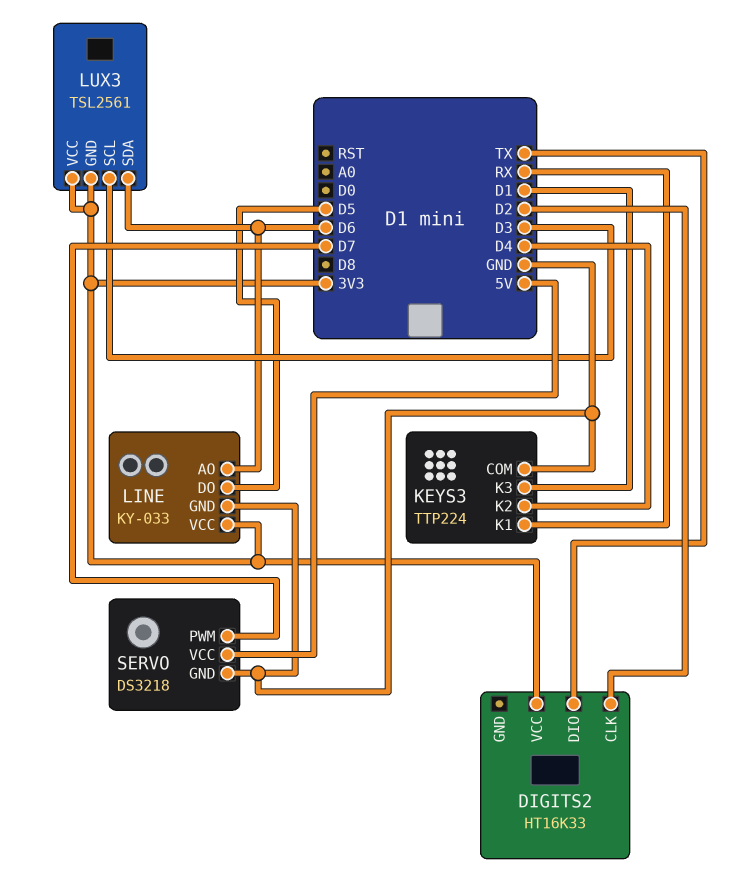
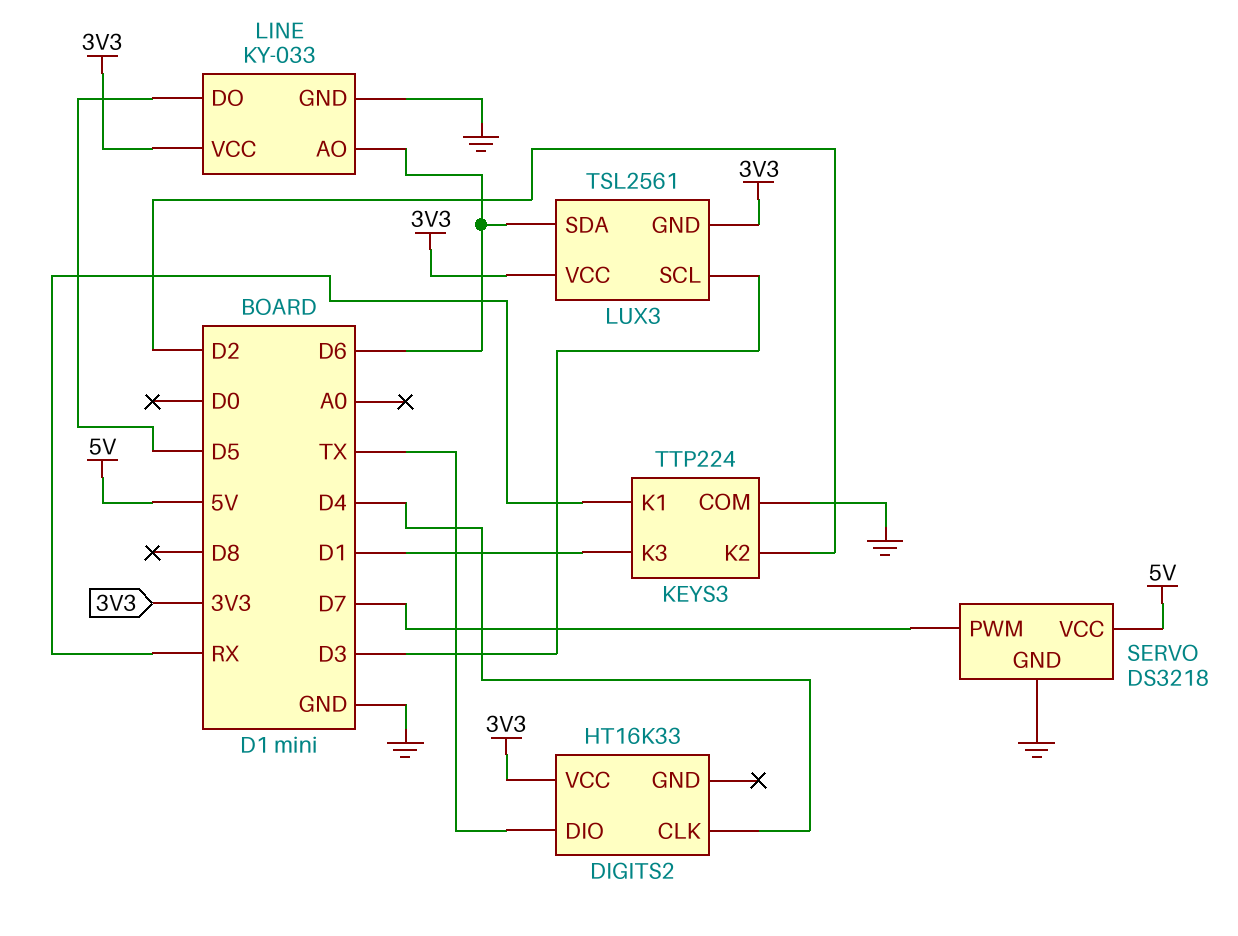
DIGITS2 pin CLK: D2 -> D4
KEYS3 pin K2: D4 -> D2

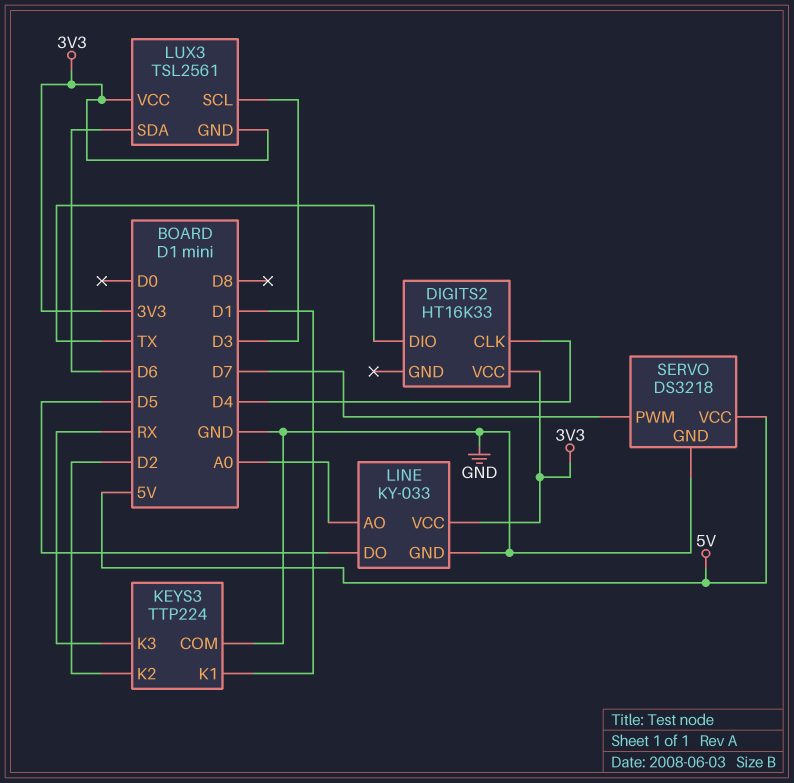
KEYS3 pin K1: RX -> D1
KEYS3 pin K3: D1 -> RX
LINE pin AO: D6 -> A0

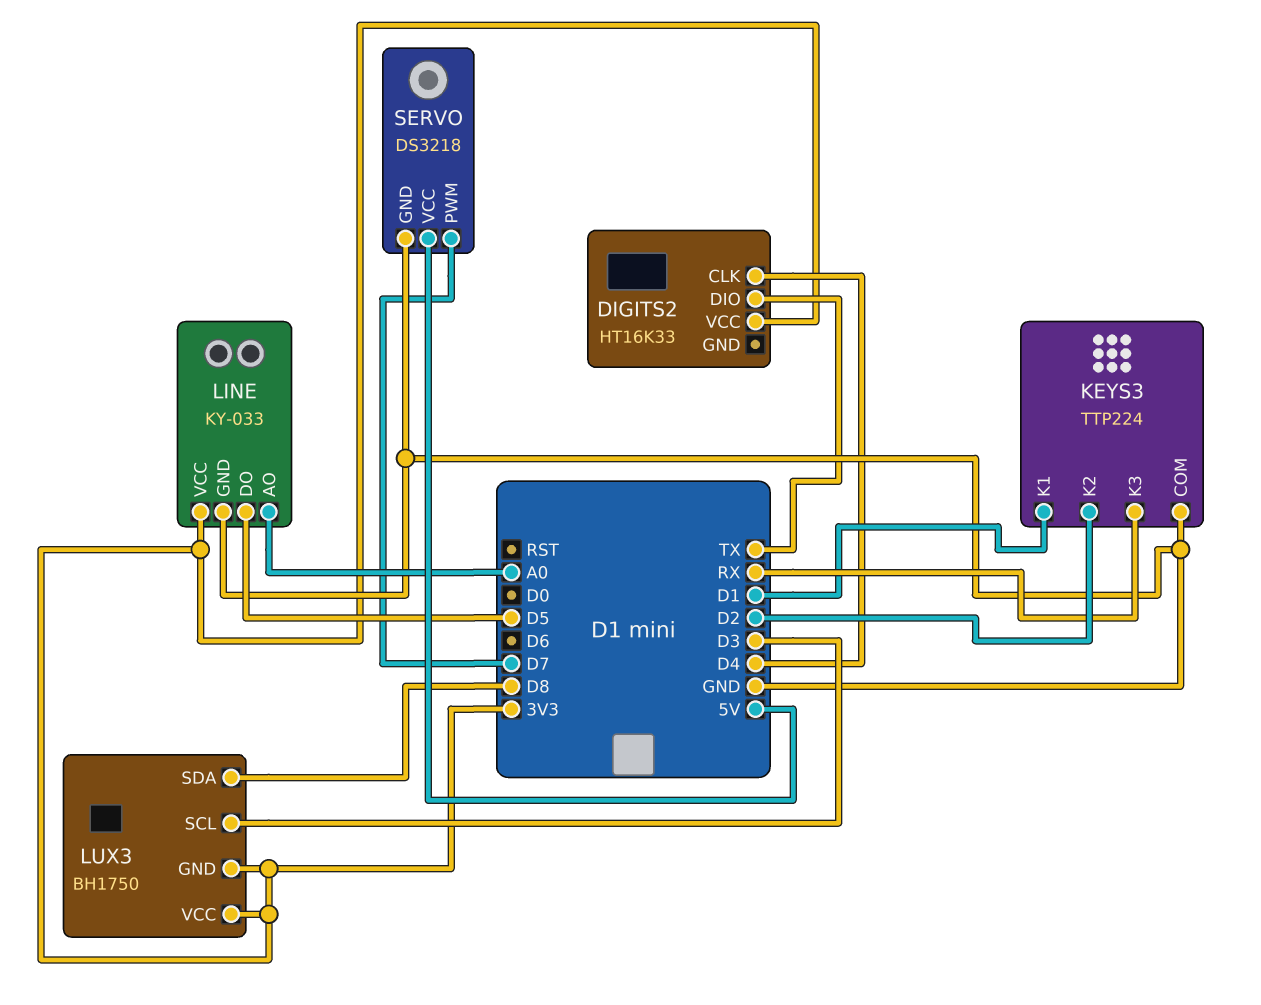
LUX3: TSL2561 -> BH1750
LUX3 pin SDA: D6 -> D8

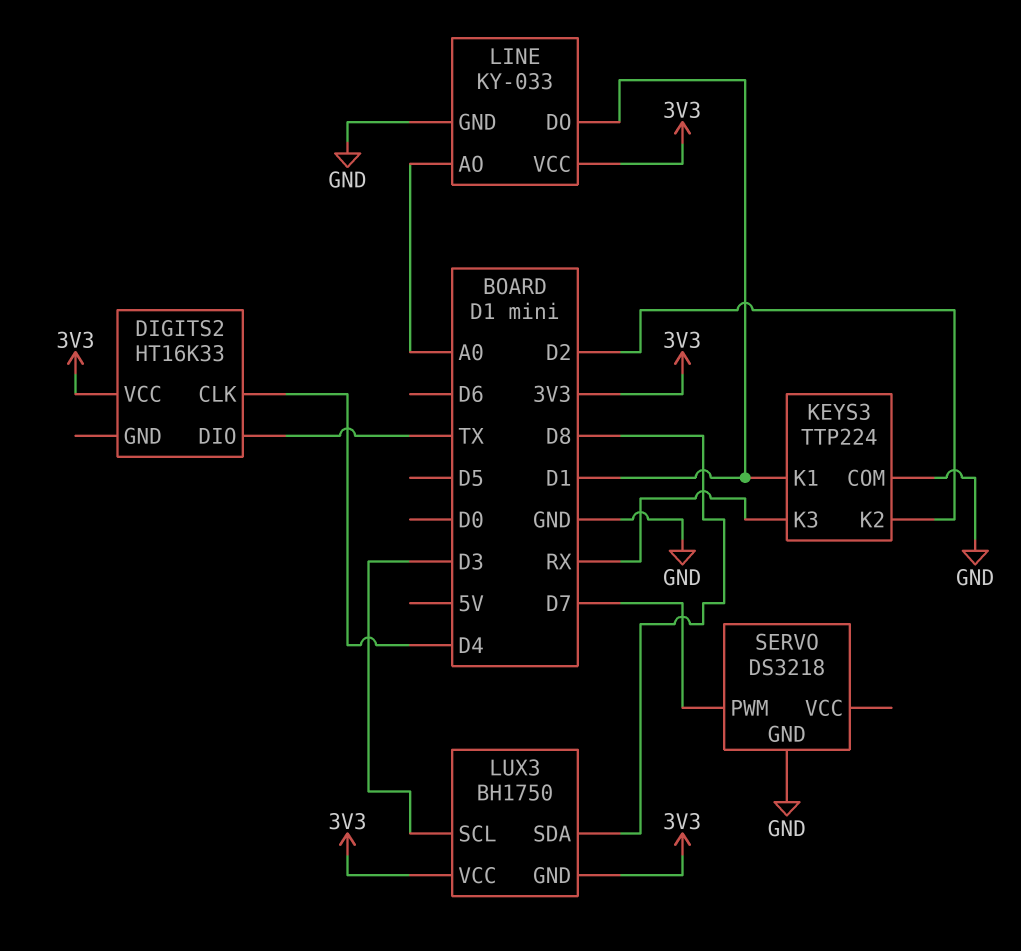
LINE pin DO: D5 -> D1
SERVO pin VCC: 5V -> none

